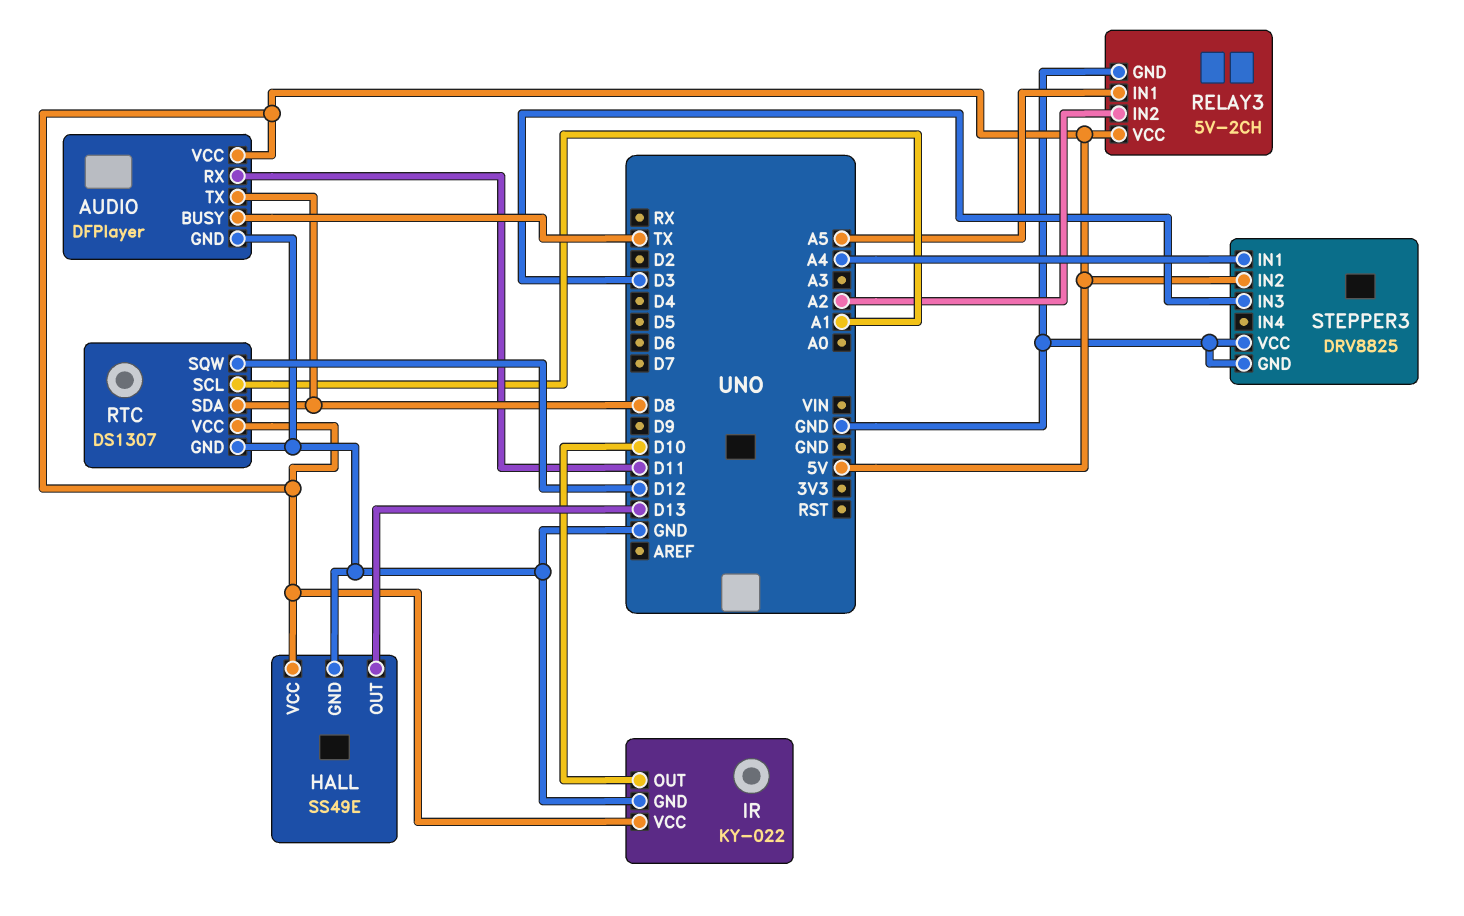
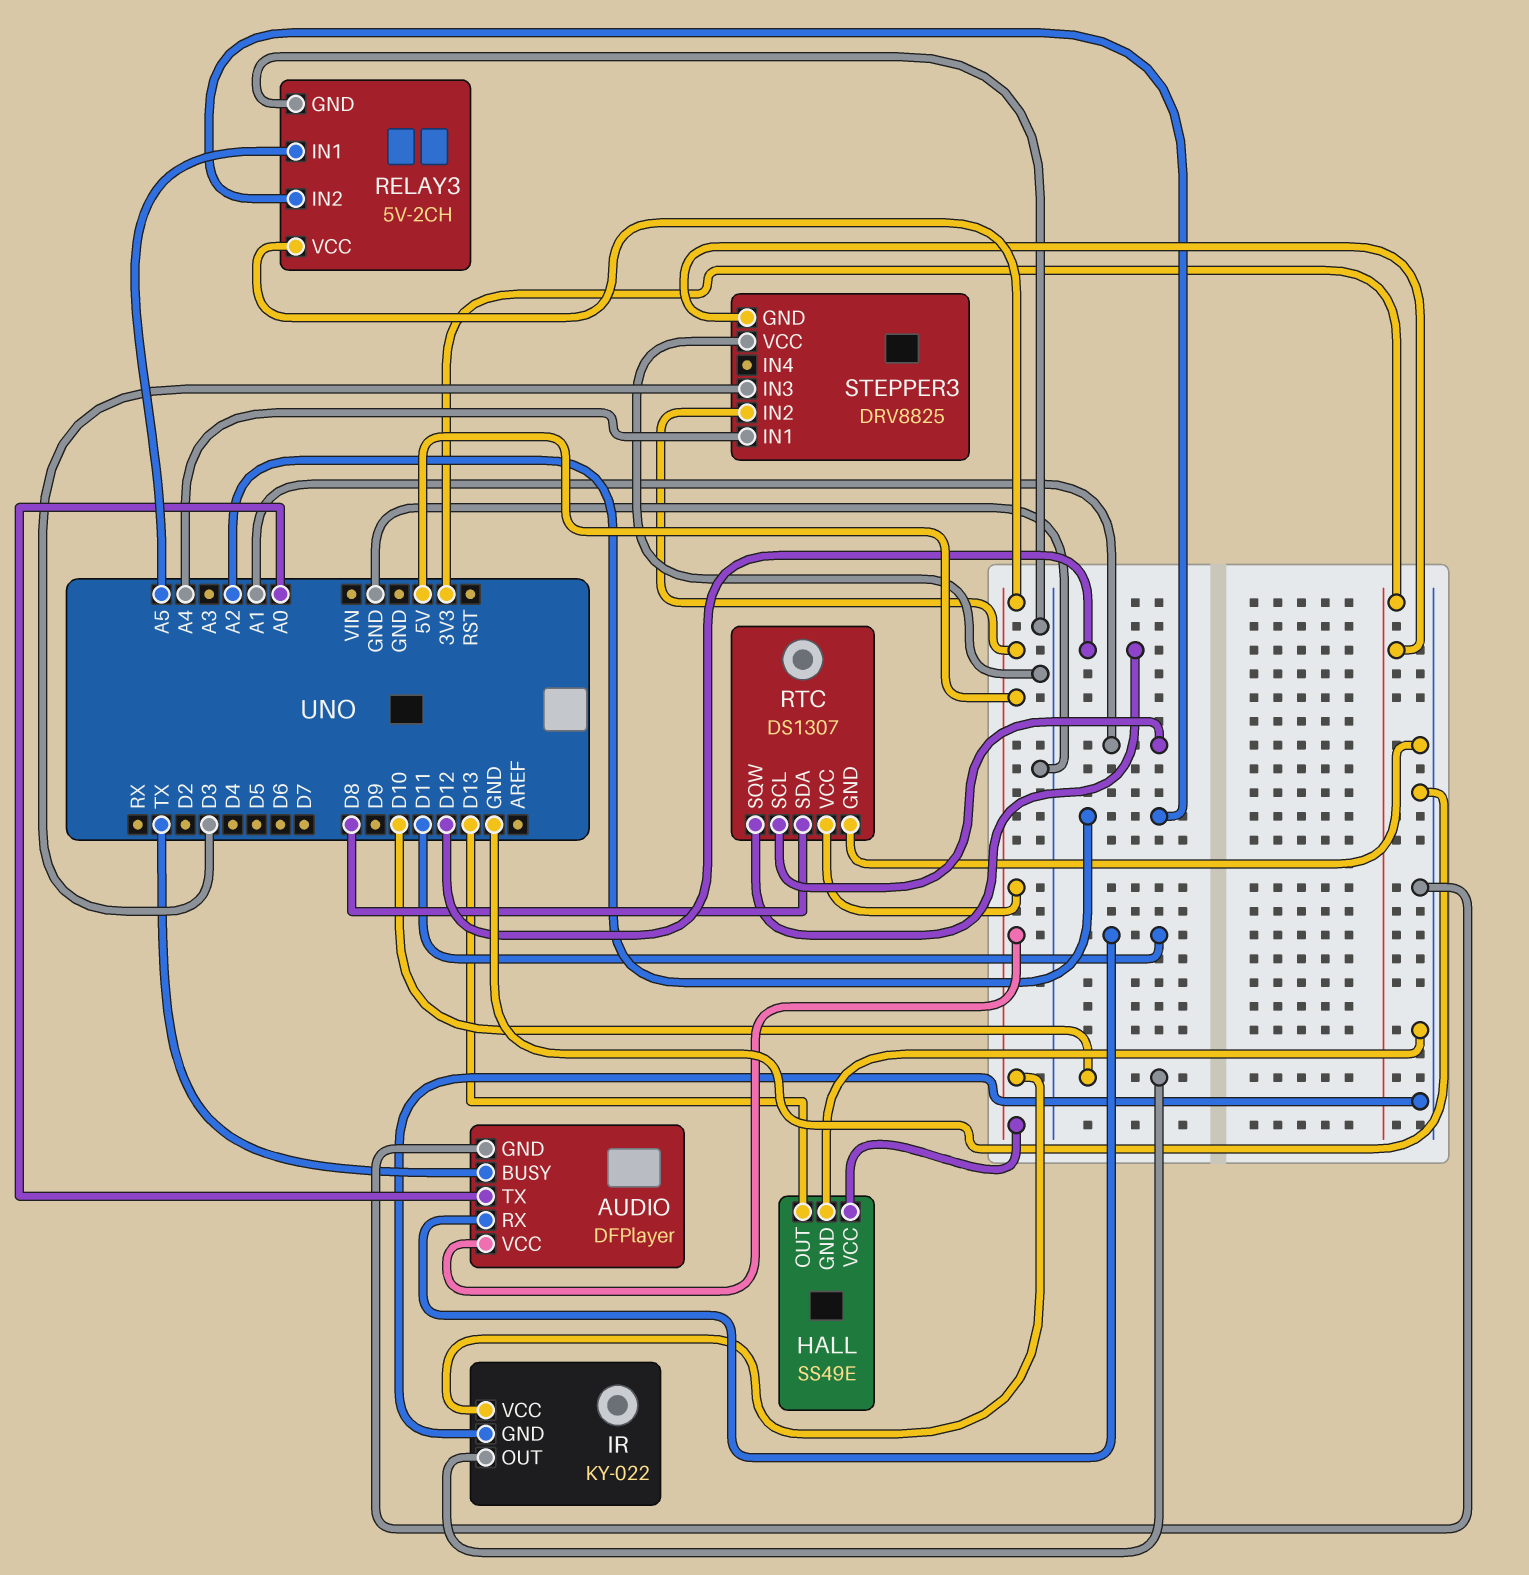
AUDIO pin TX: D8 -> A0
STEPPER3 pin GND: GND -> 3V3

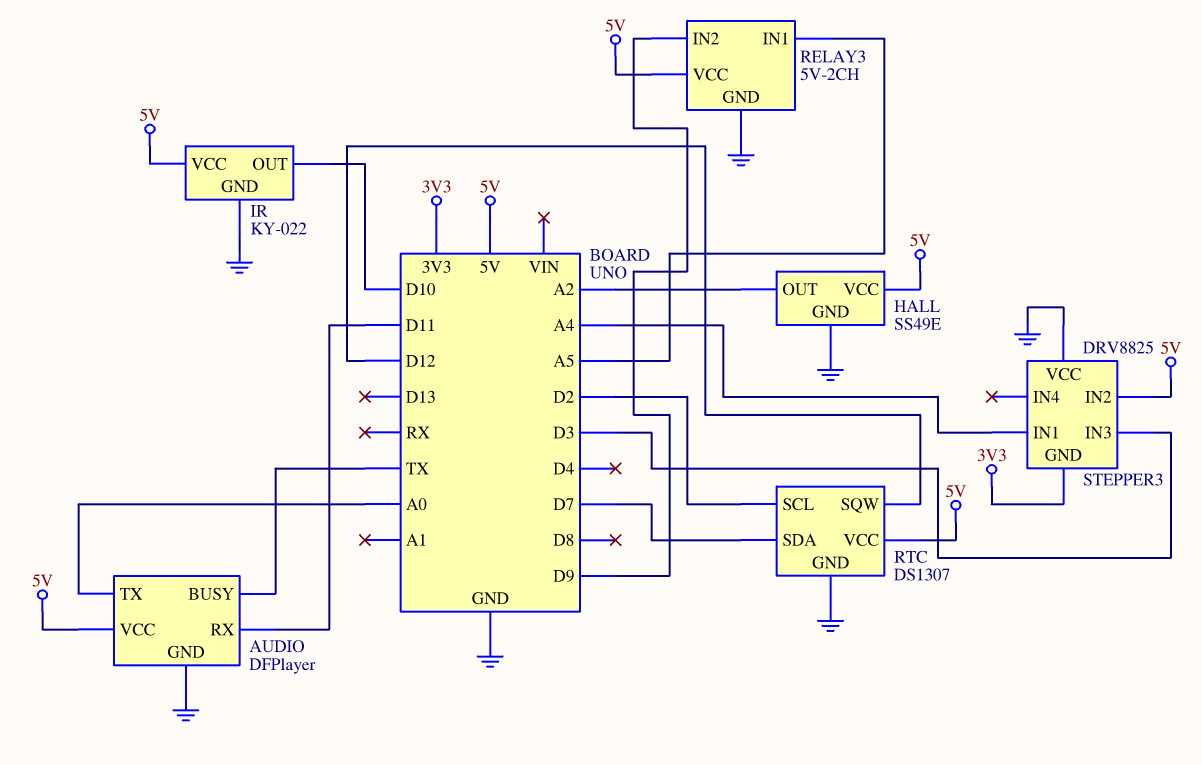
HALL pin OUT: D13 -> A2
RELAY3 pin IN2: A2 -> D9
RTC pin SCL: A1 -> D2
RTC pin SDA: D8 -> D7

